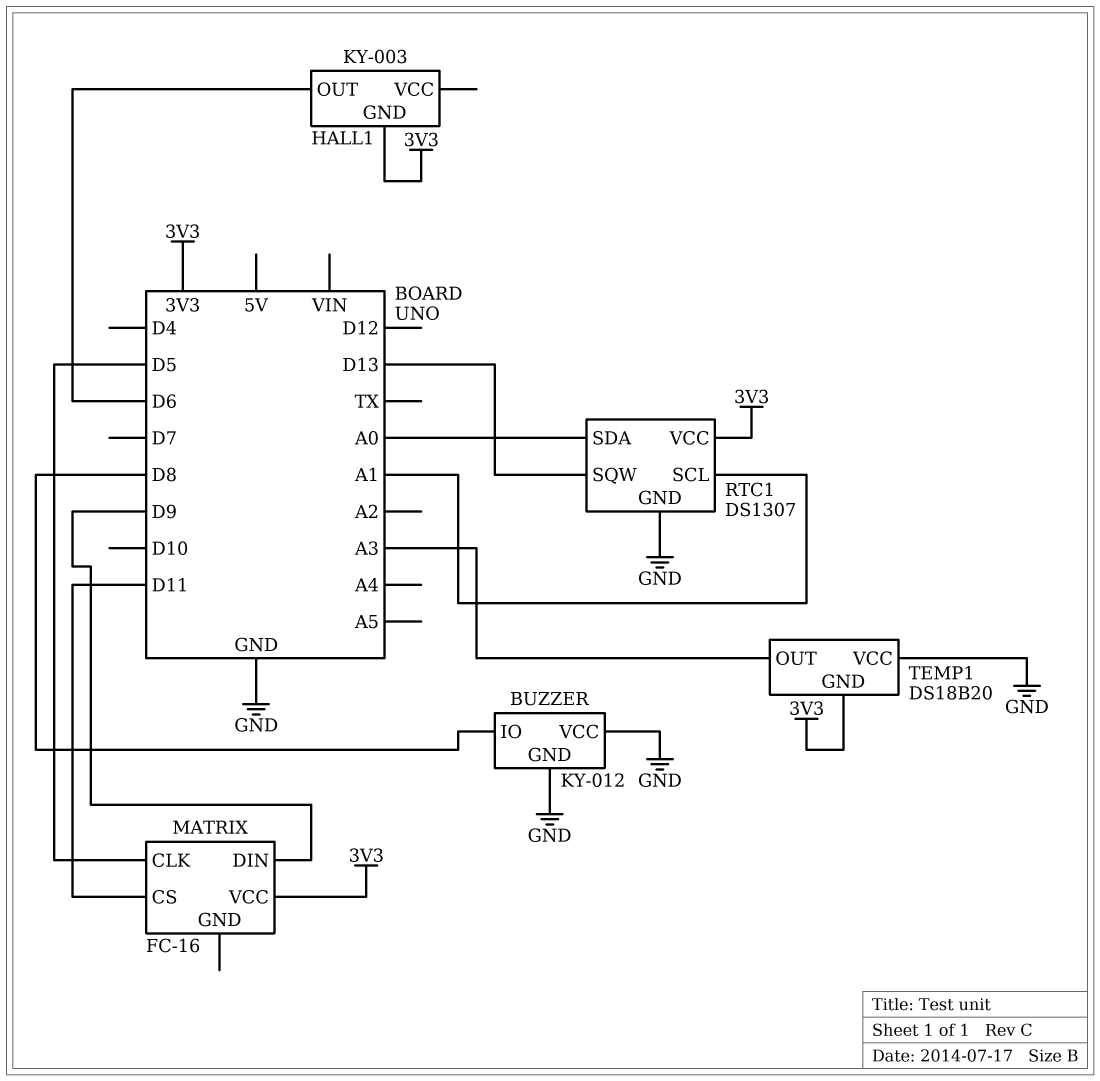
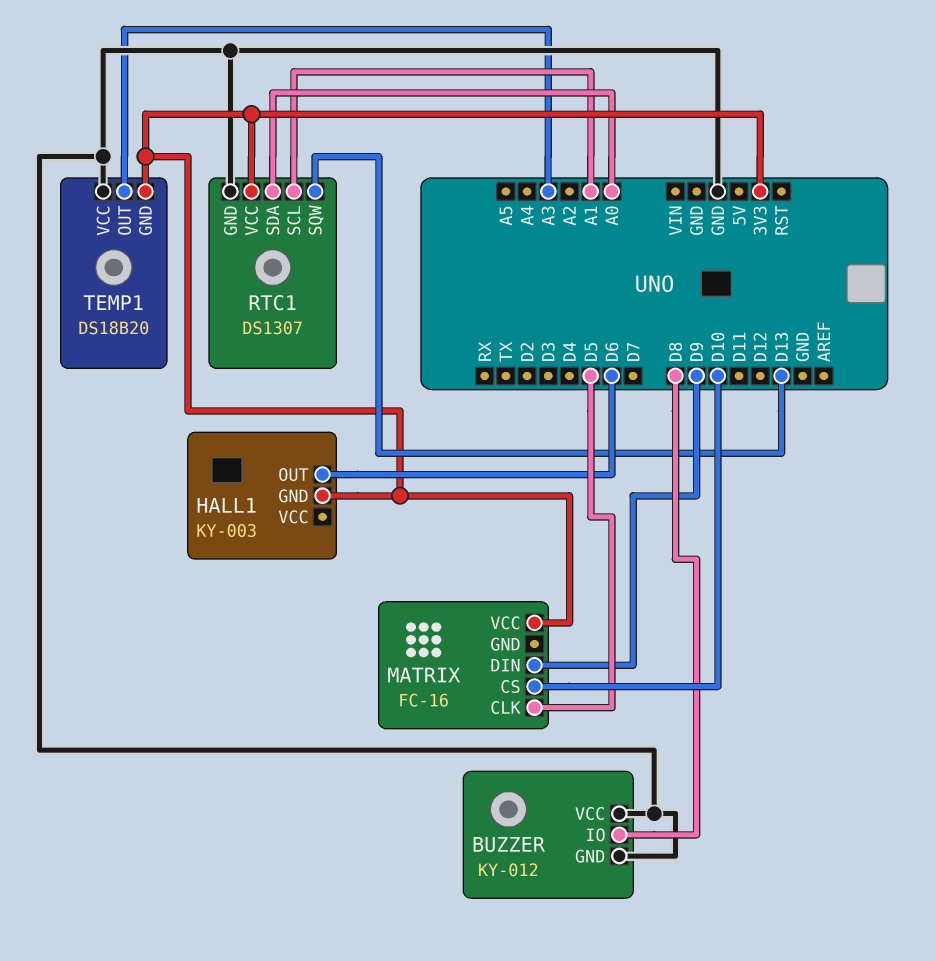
MATRIX pin CS: D11 -> D10

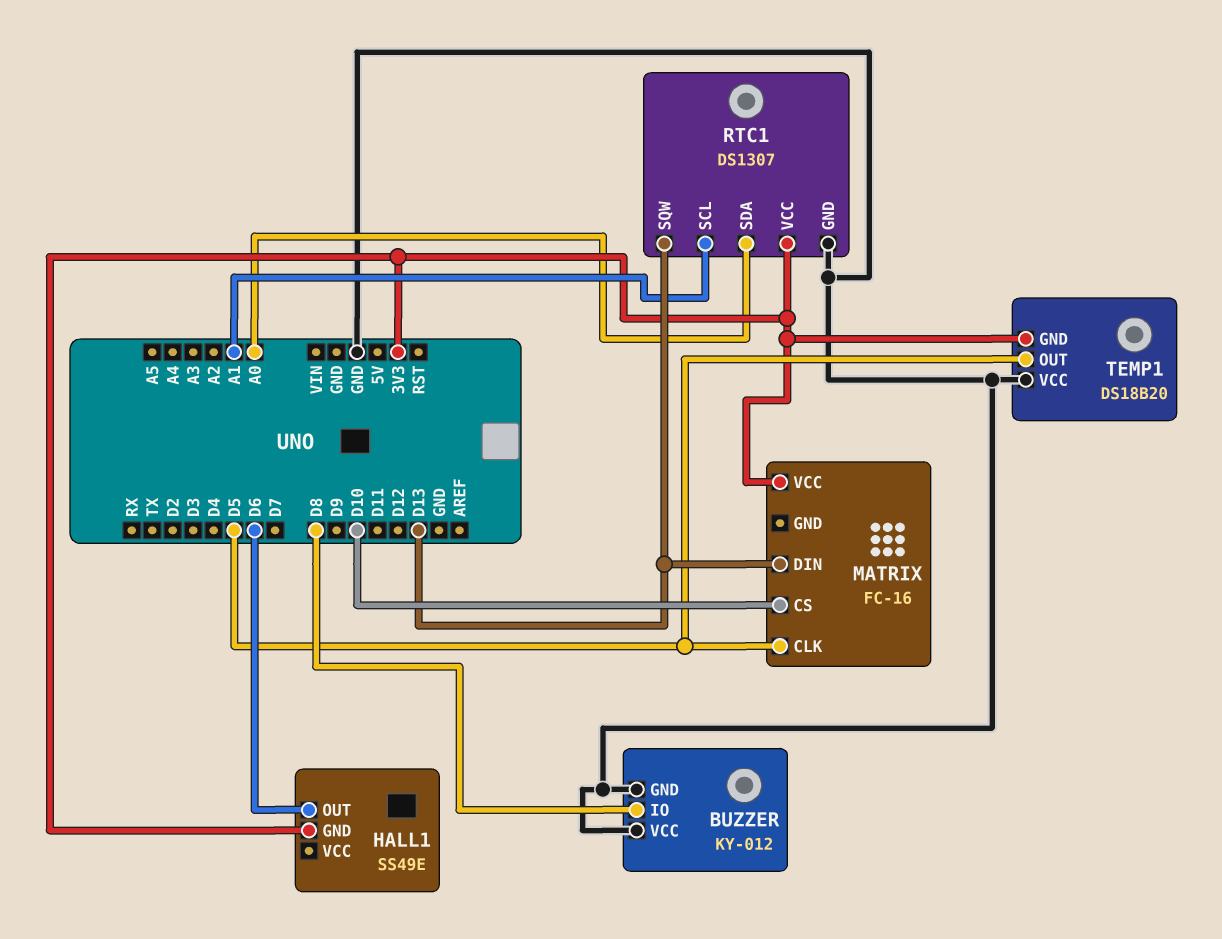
HALL1: KY-003 -> SS49E
MATRIX pin DIN: D9 -> D13
TEMP1 pin OUT: A3 -> D5

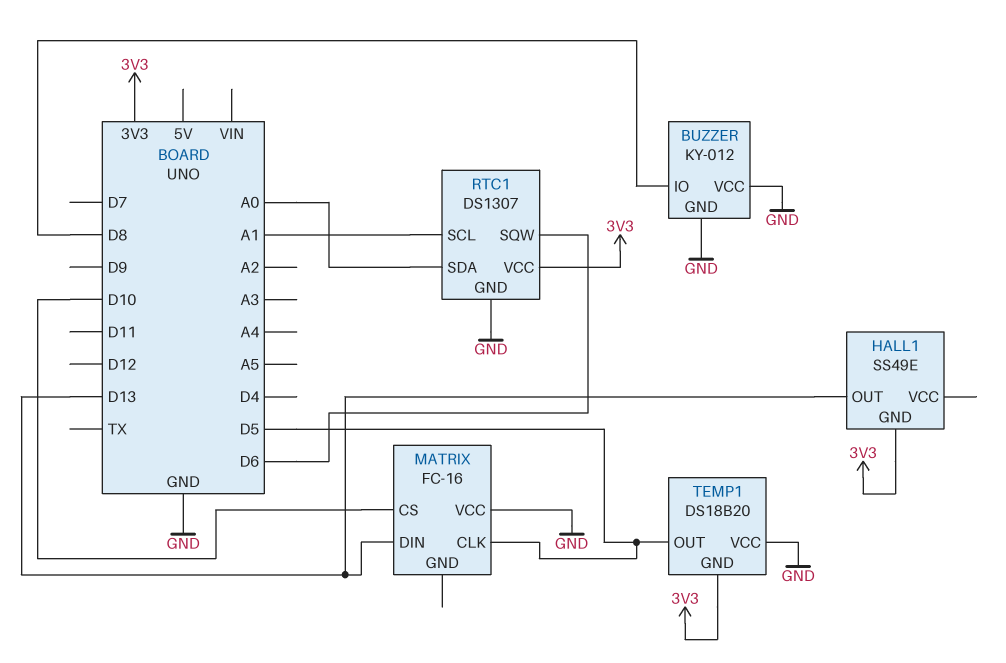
HALL1 pin OUT: D6 -> D13
MATRIX pin VCC: 3V3 -> GND
RTC1 pin SQW: D13 -> D6

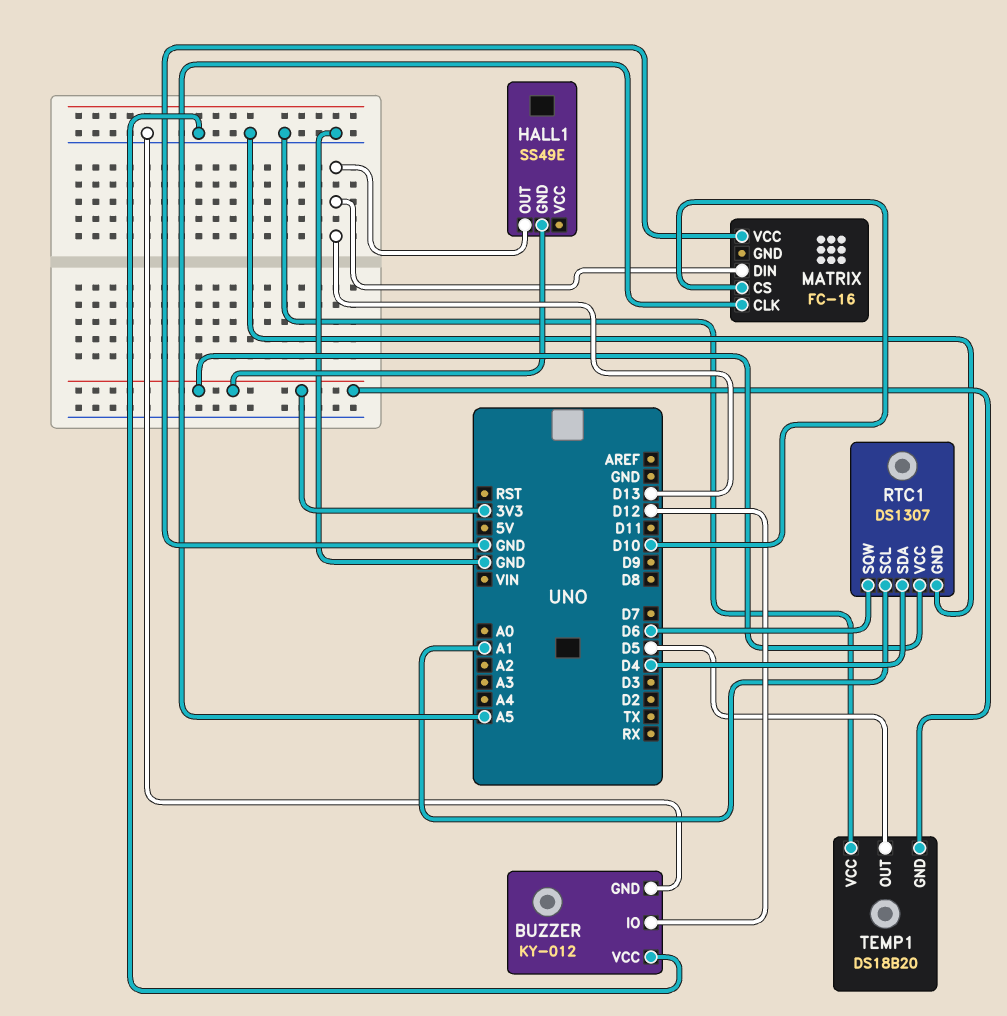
BUZZER pin IO: D8 -> D12
MATRIX pin CLK: D5 -> A5
RTC1 pin SDA: A0 -> D4

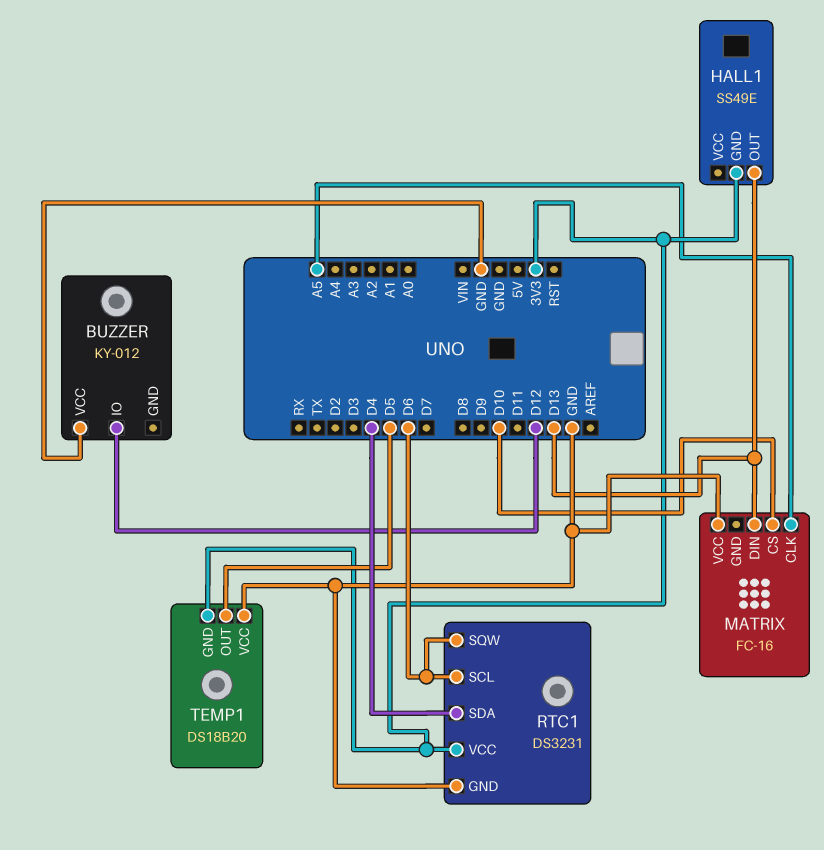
BUZZER pin GND: GND -> none
RTC1: DS1307 -> DS3231
RTC1 pin SCL: A1 -> D6

